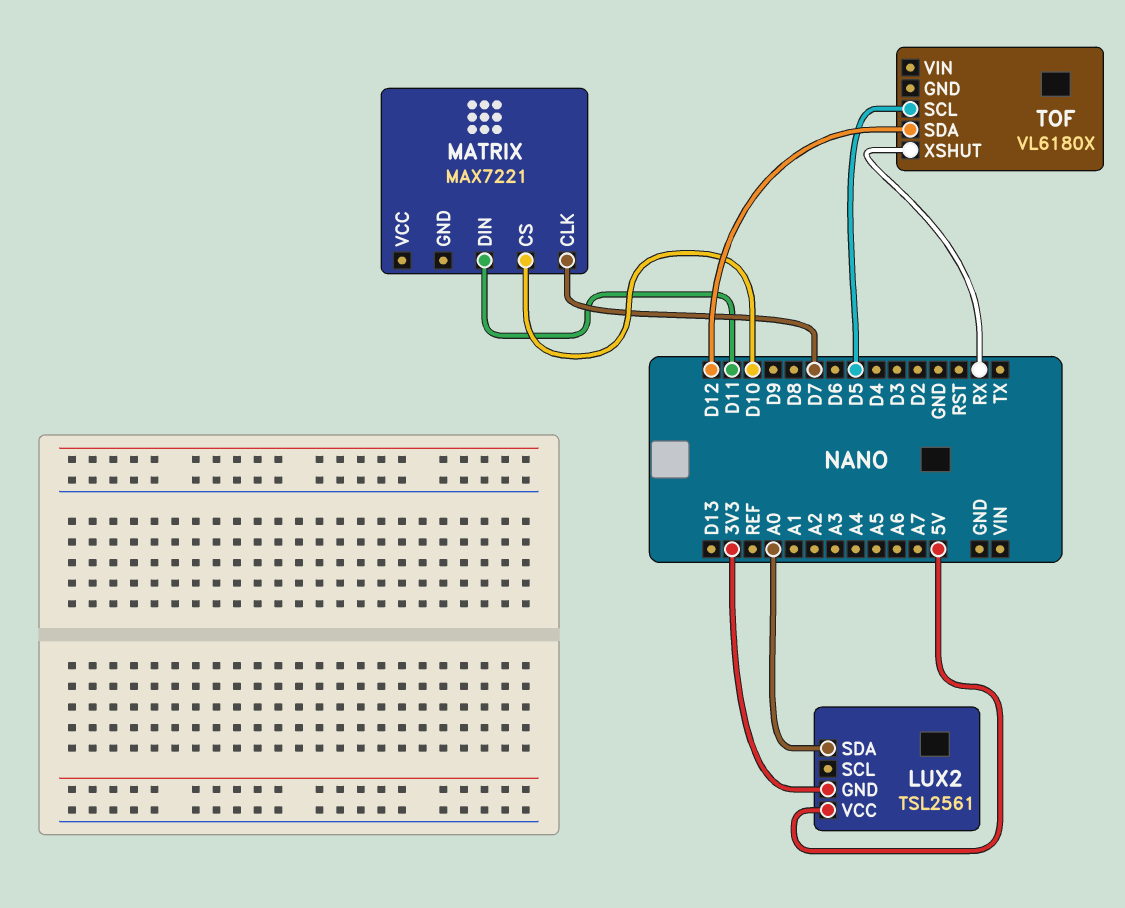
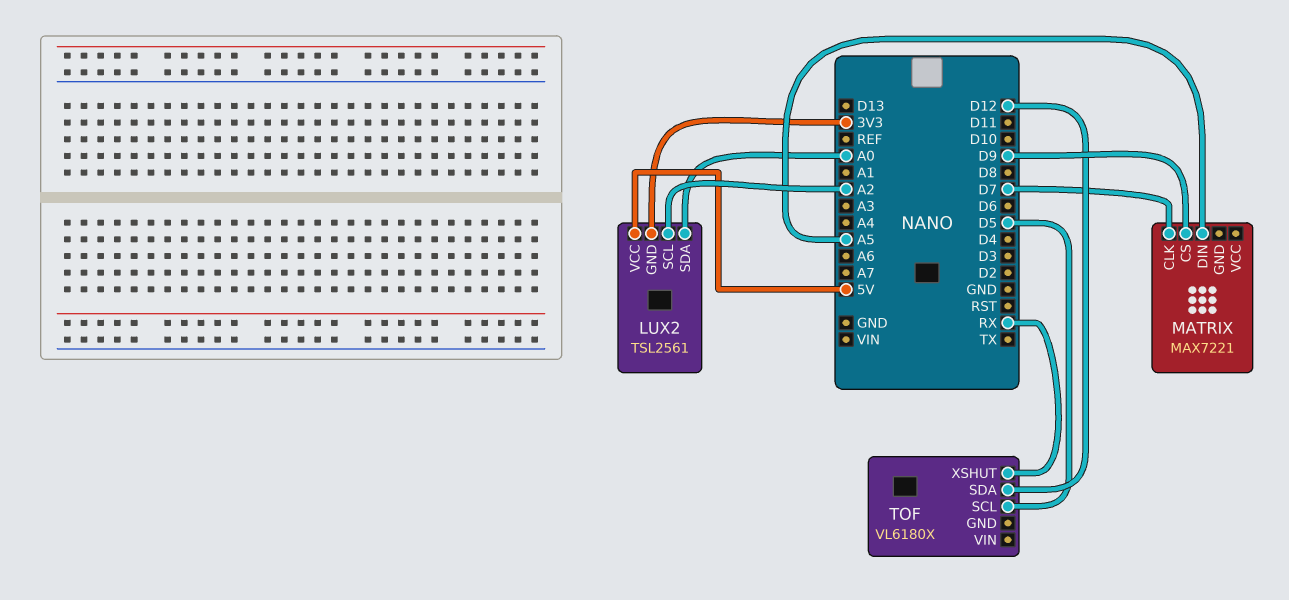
LUX2 pin SCL: none -> A2
MATRIX pin CS: D10 -> D9
MATRIX pin DIN: D11 -> A5

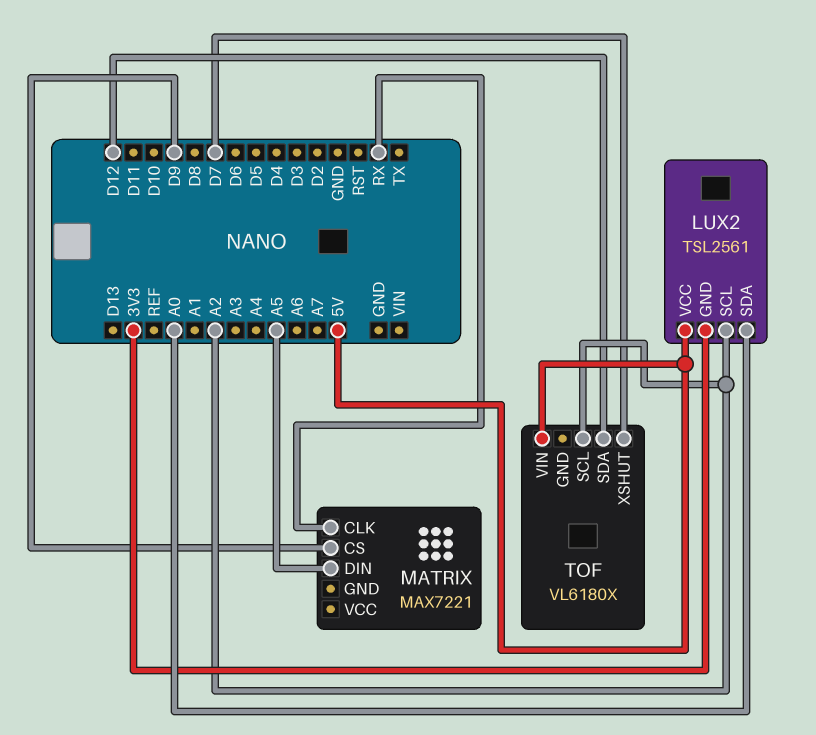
MATRIX pin CLK: D7 -> RX
TOF pin SCL: D5 -> A2
TOF pin VIN: none -> 5V
TOF pin XSHUT: RX -> D7

